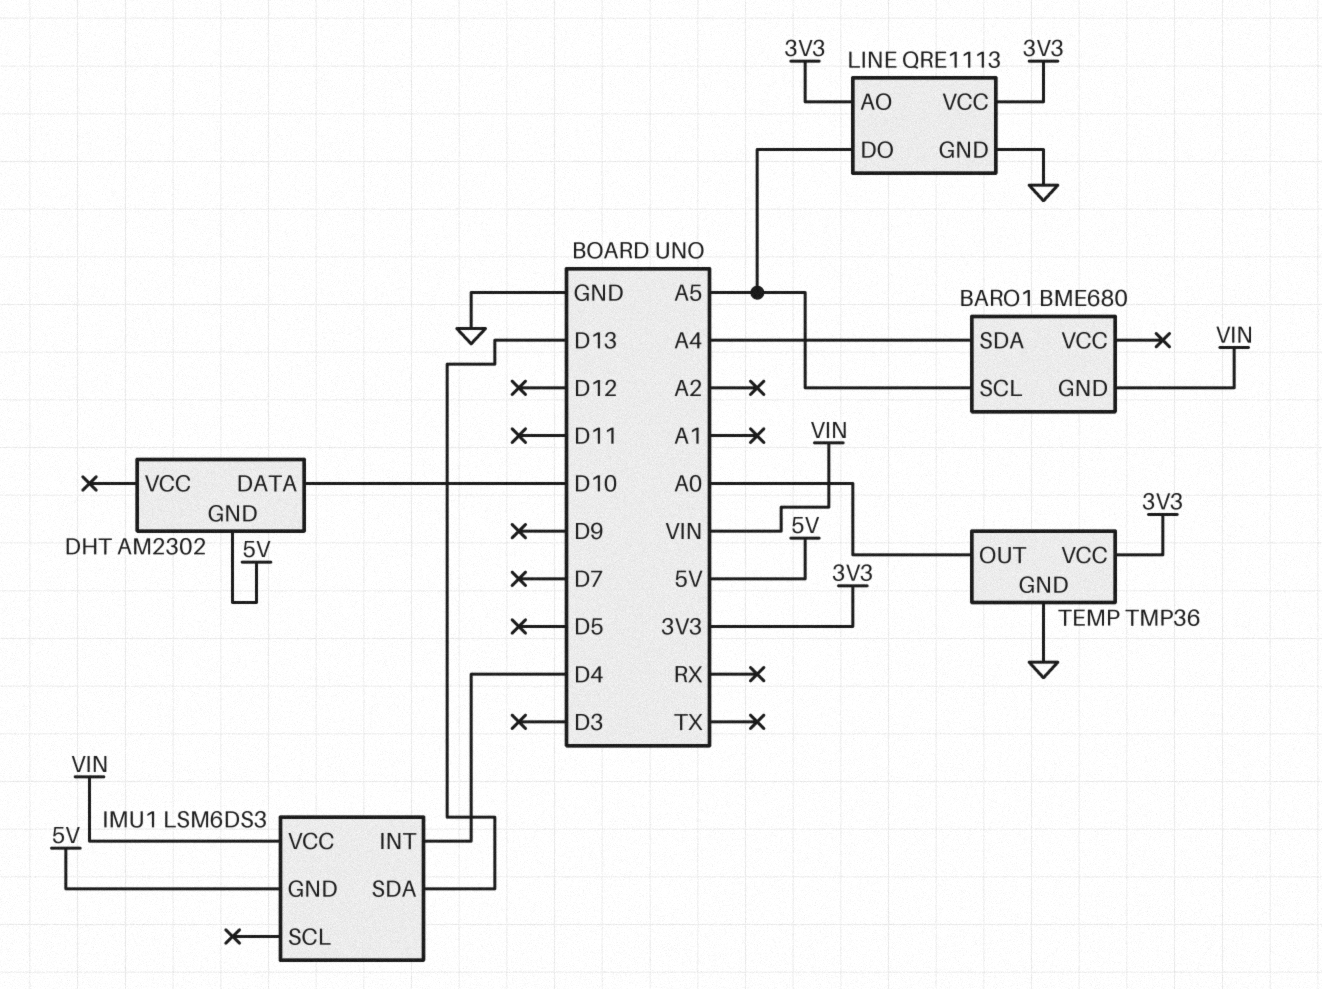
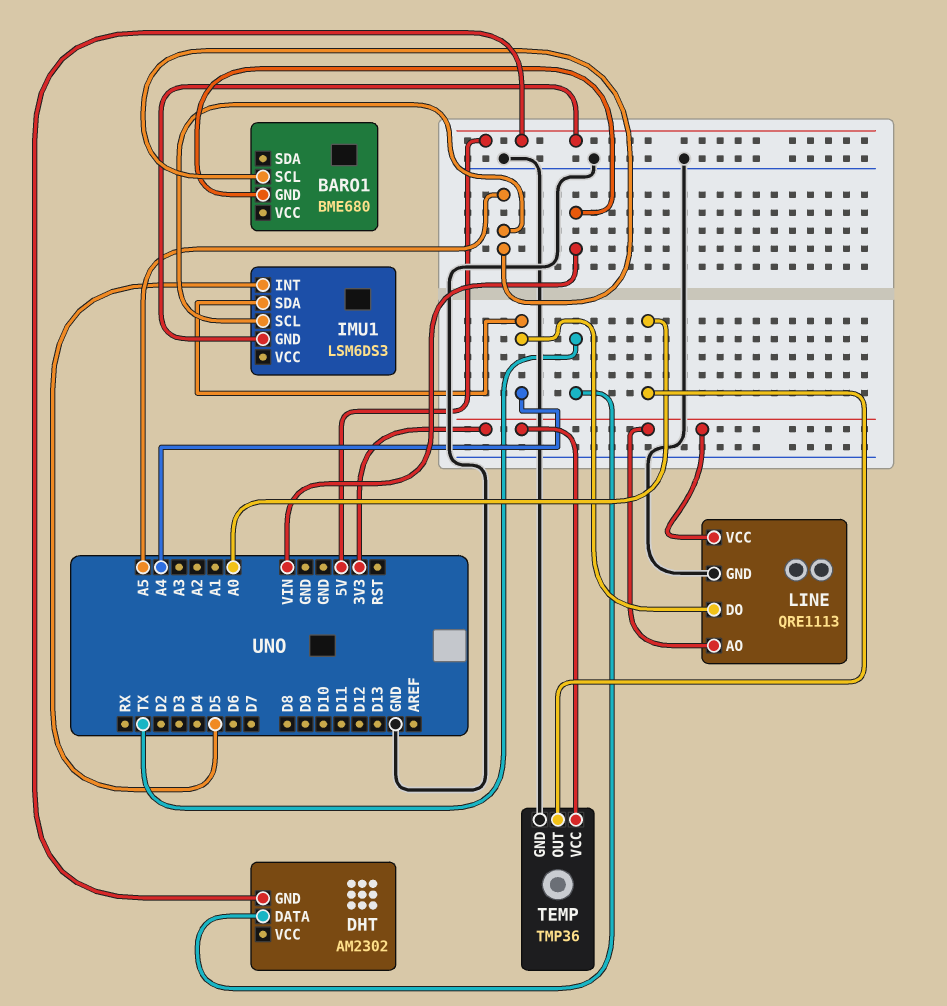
BARO1 pin SDA: A4 -> none
DHT pin DATA: D10 -> TX
IMU1 pin INT: D4 -> D5
IMU1 pin SCL: none -> A5
IMU1 pin SDA: D13 -> A4
IMU1 pin VCC: VIN -> none
LINE pin DO: A5 -> A4

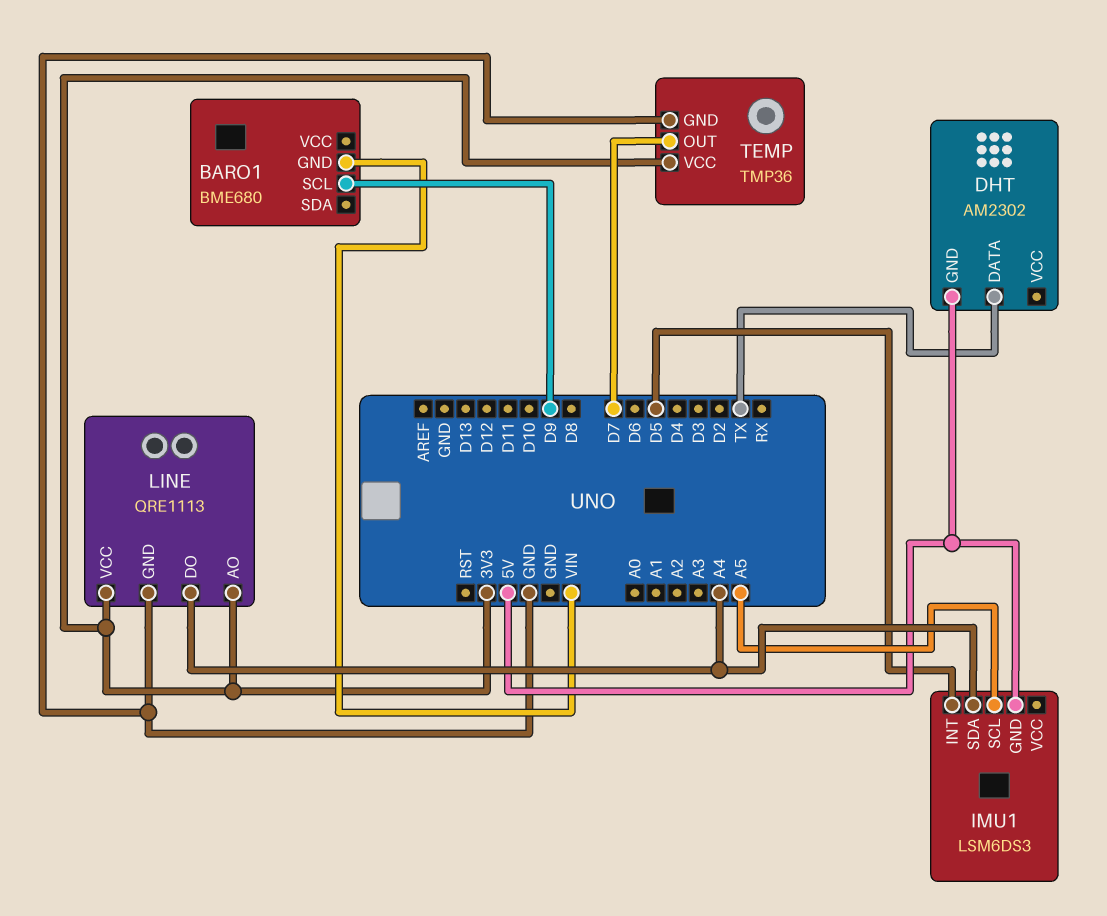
BARO1 pin SCL: A5 -> D9
TEMP pin OUT: A0 -> D7

